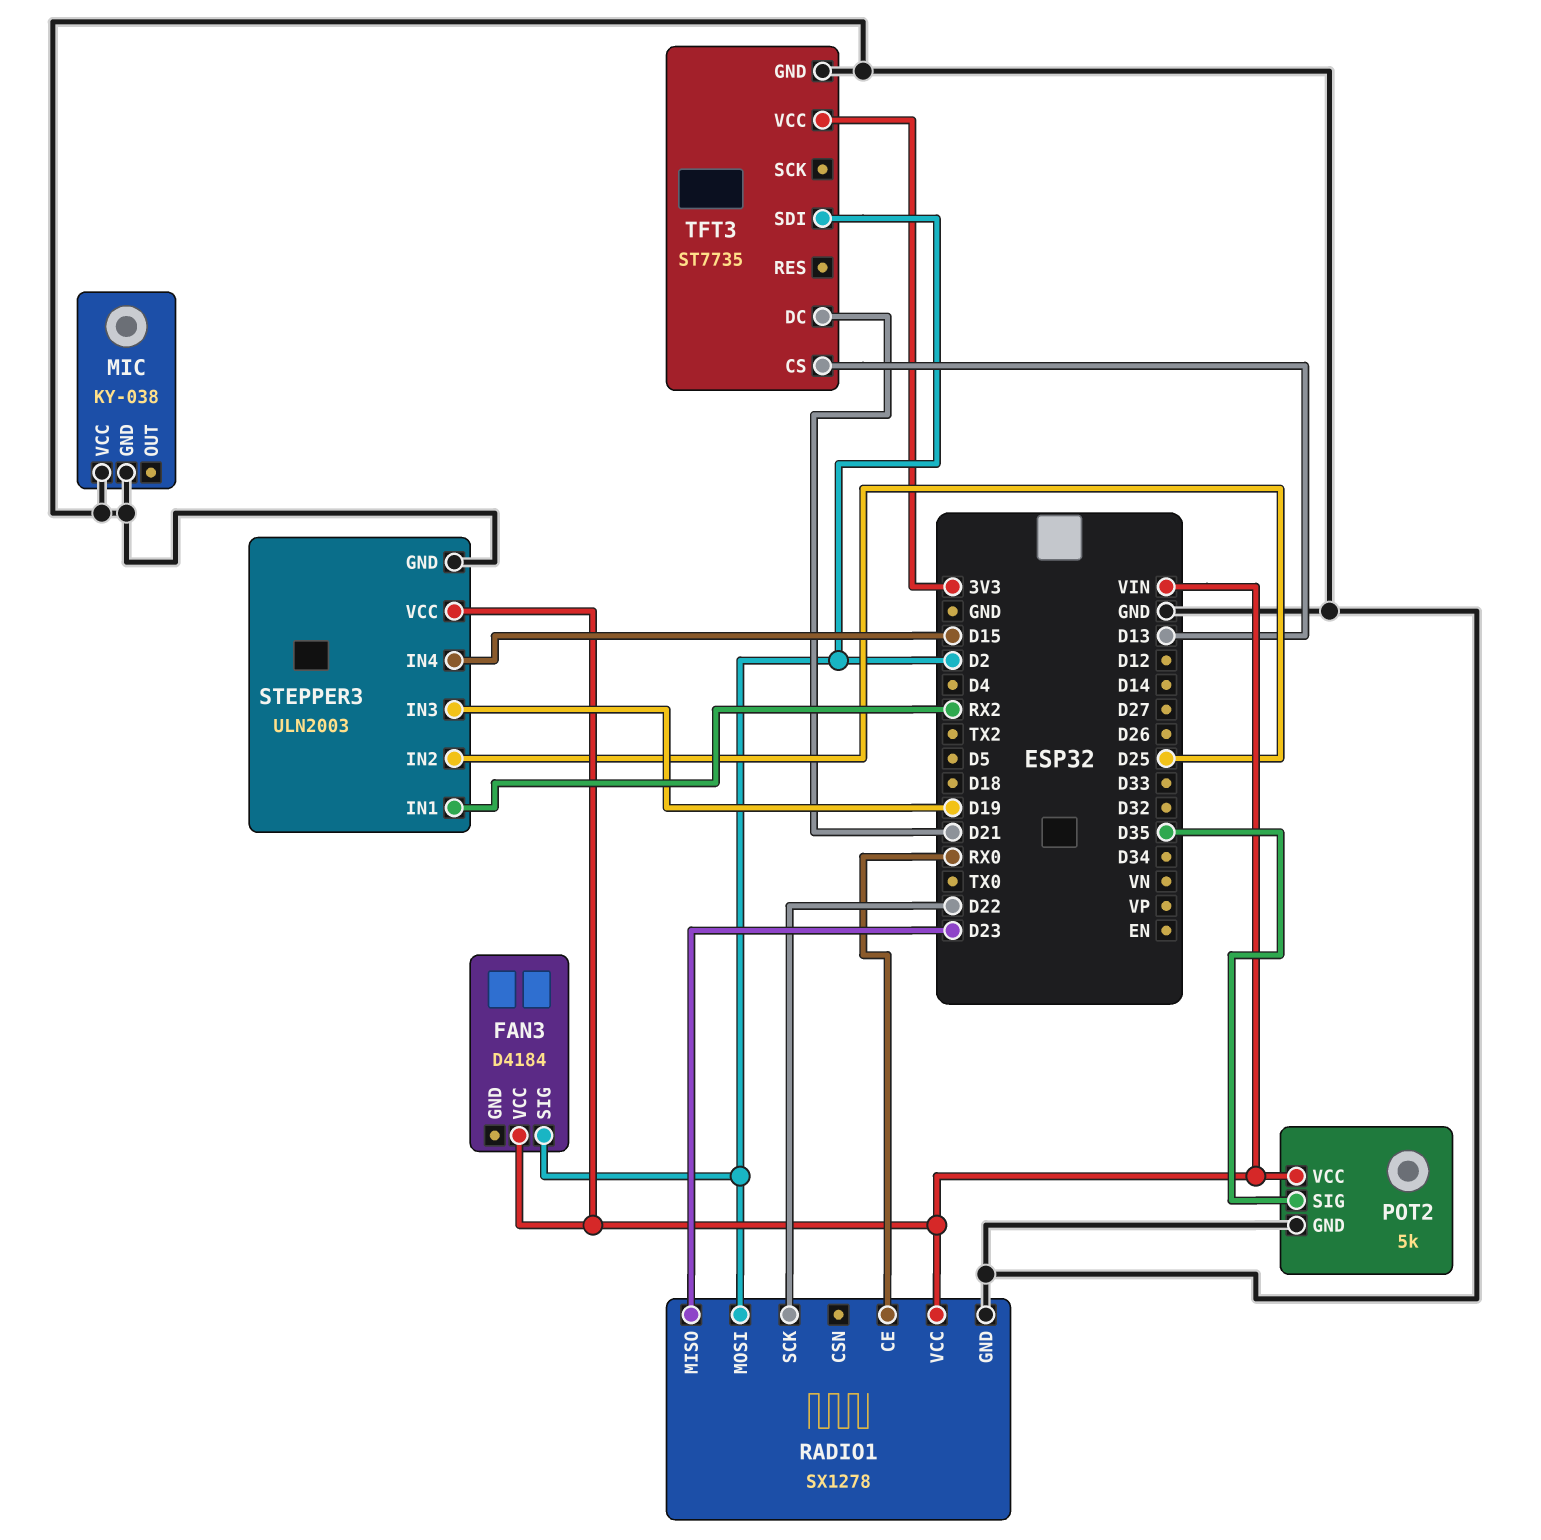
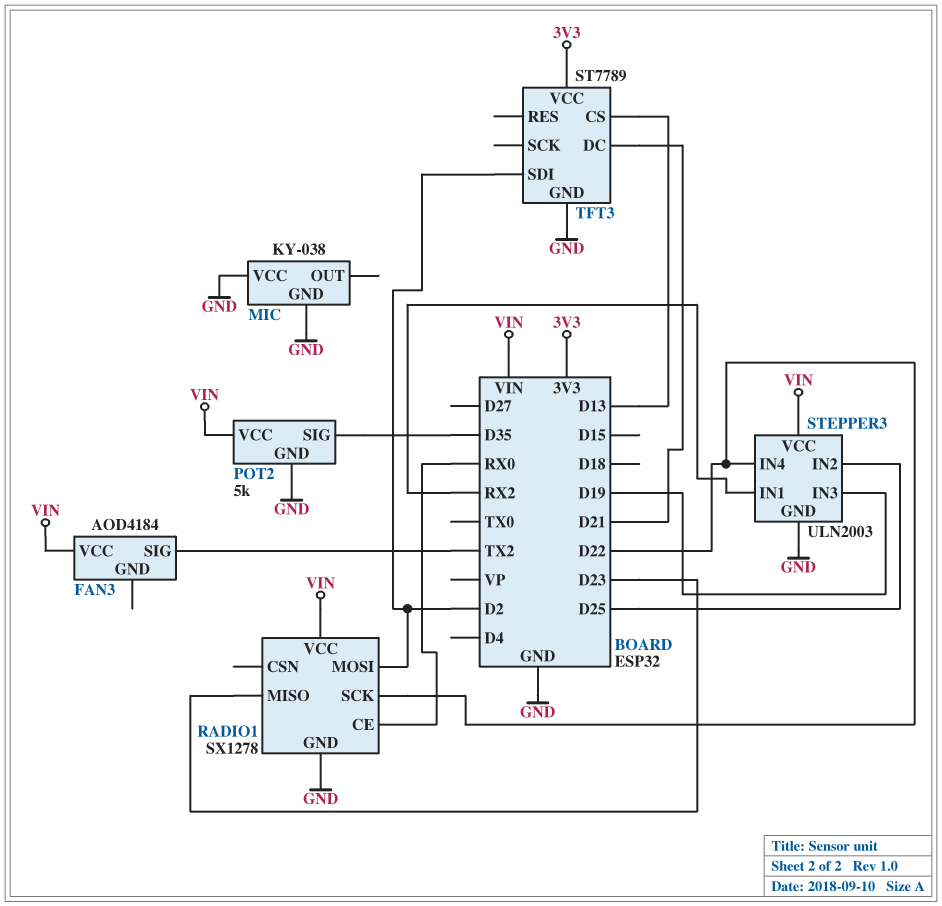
FAN3: D4184 -> AOD4184
FAN3 pin SIG: D2 -> TX2
STEPPER3 pin IN4: D15 -> D22
TFT3: ST7735 -> ST7789

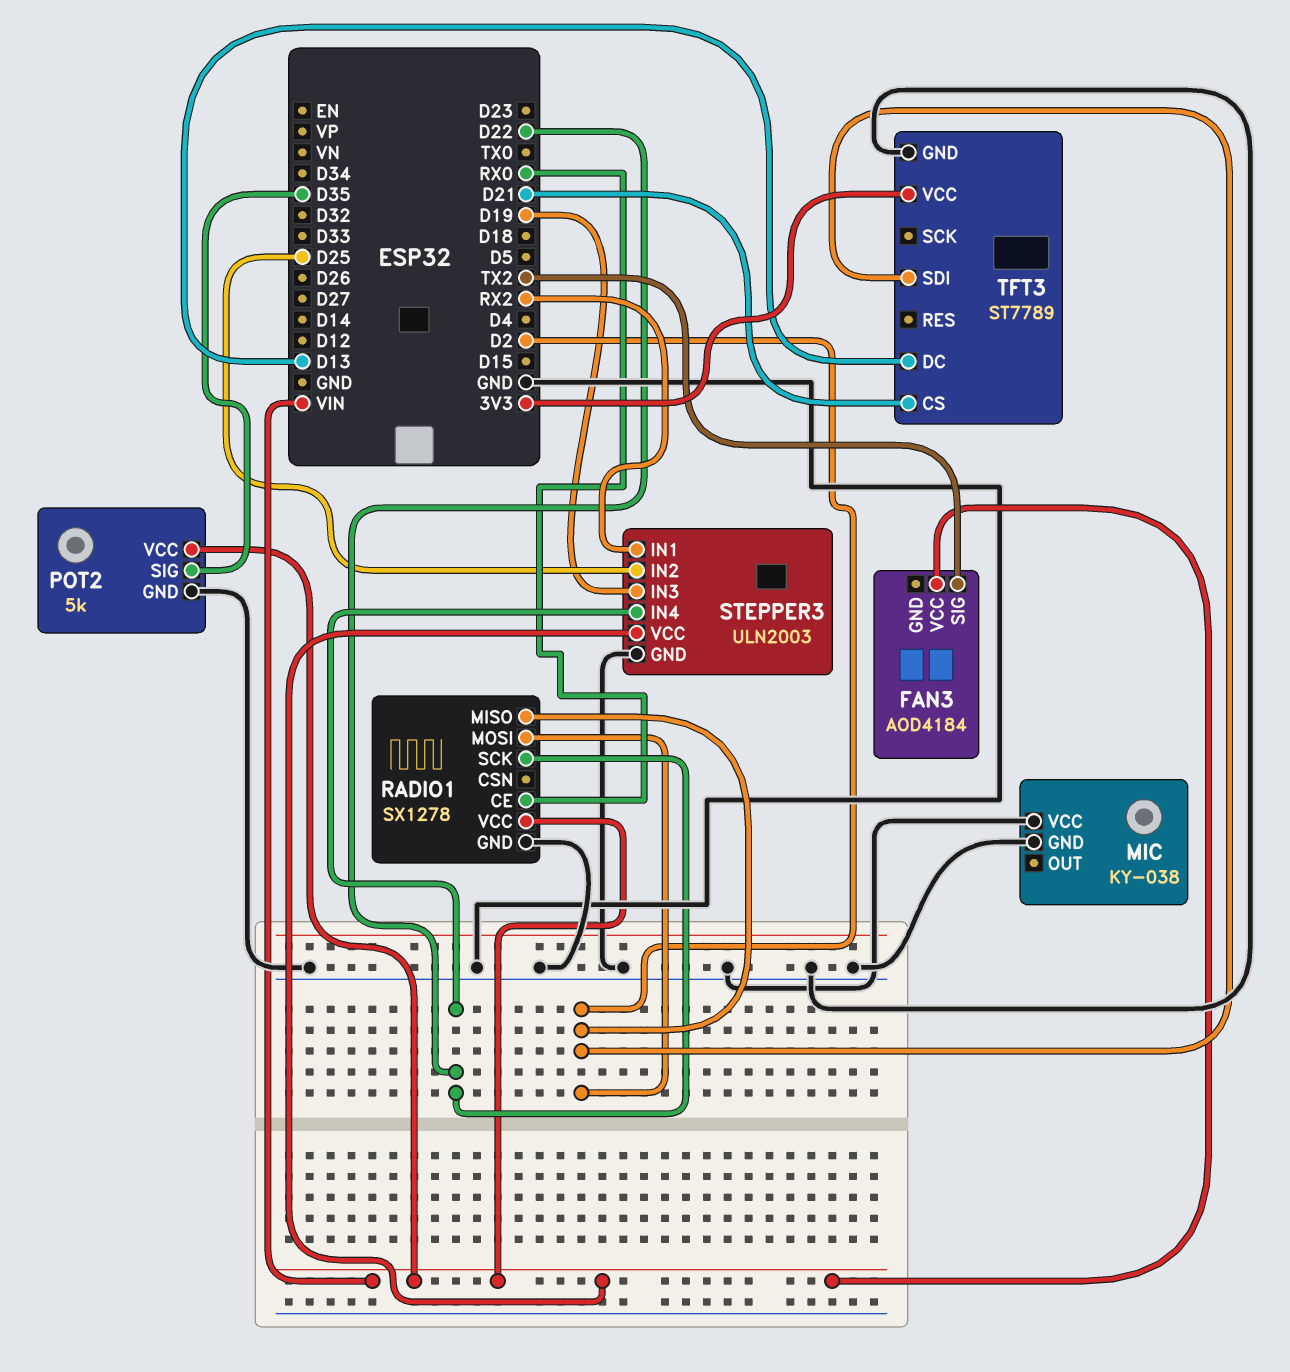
RADIO1 pin MISO: D23 -> D2
TFT3 pin CS: D13 -> D21
TFT3 pin DC: D21 -> D13

